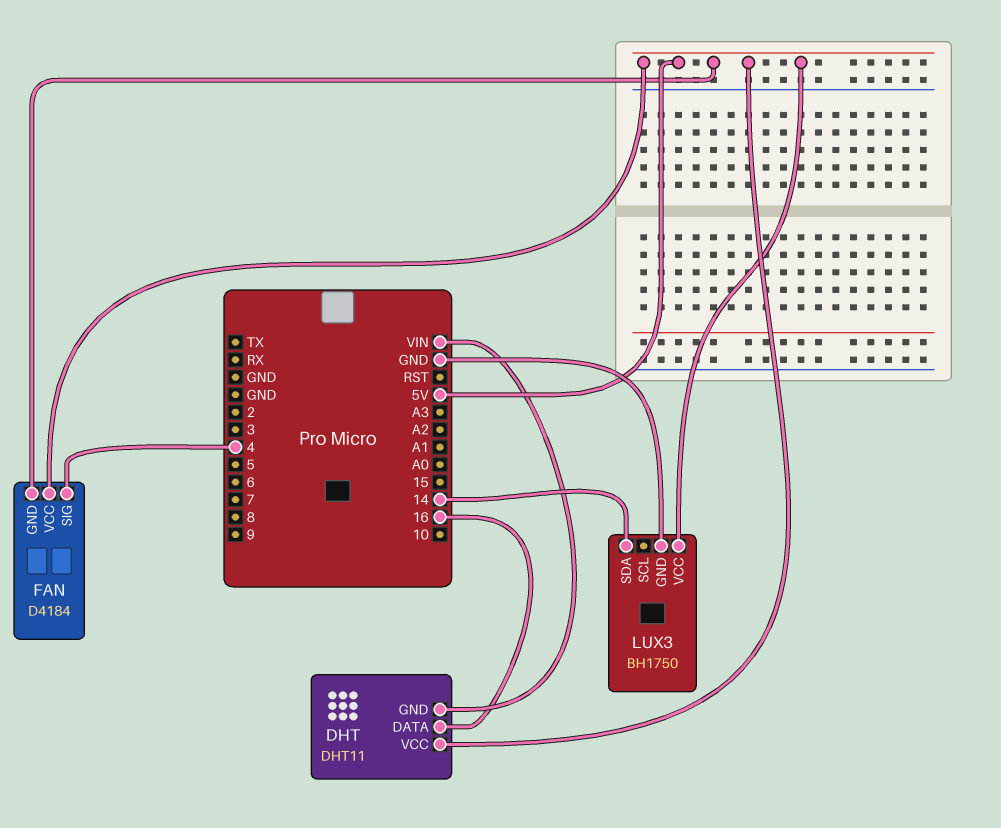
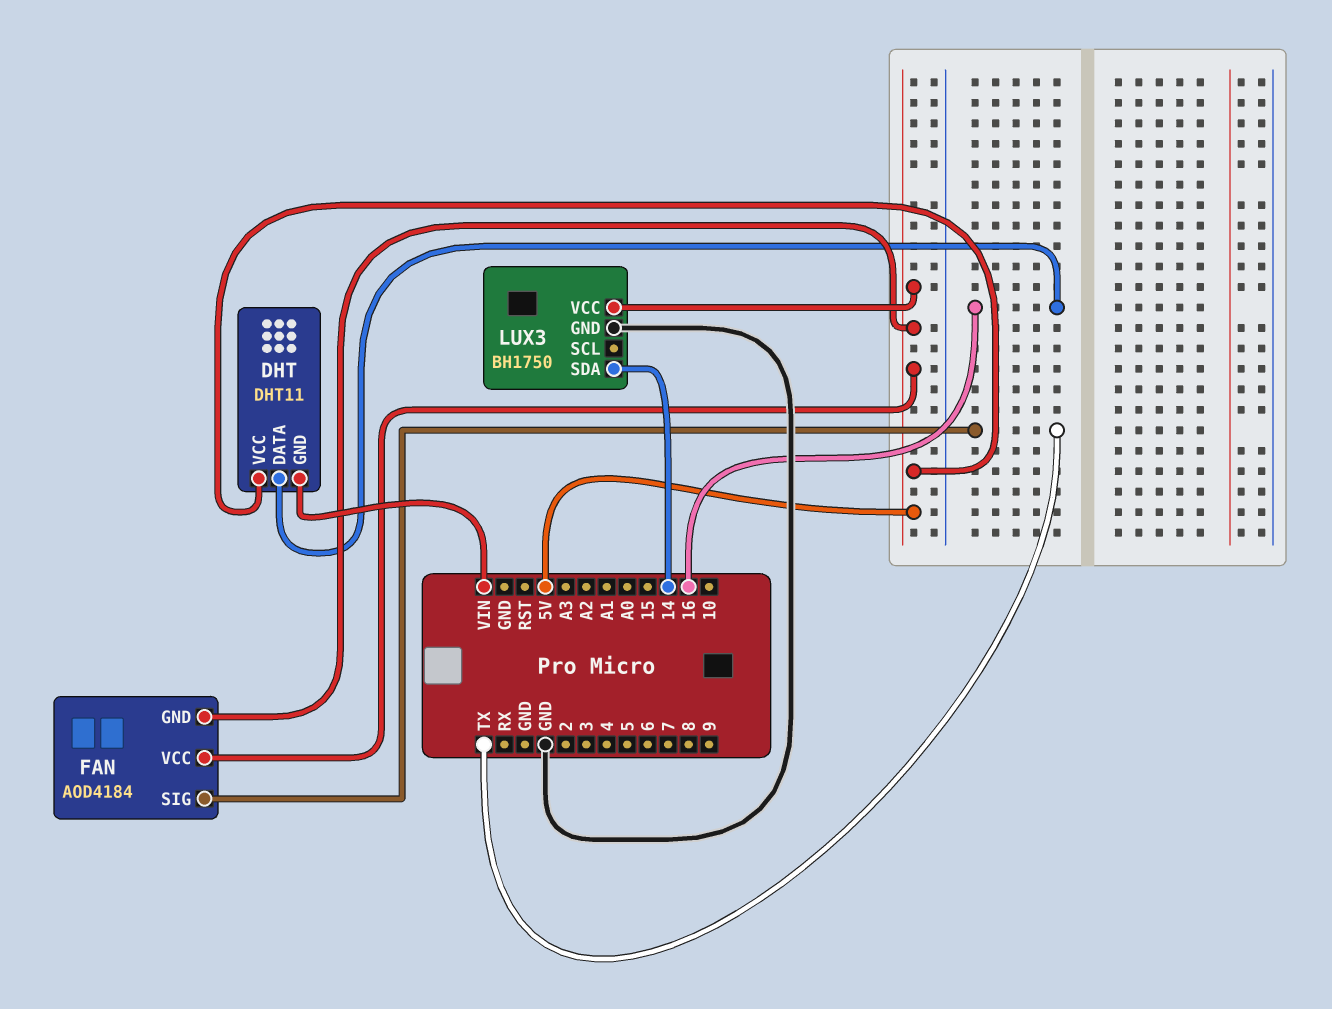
FAN: D4184 -> AOD4184
FAN pin SIG: 4 -> TX

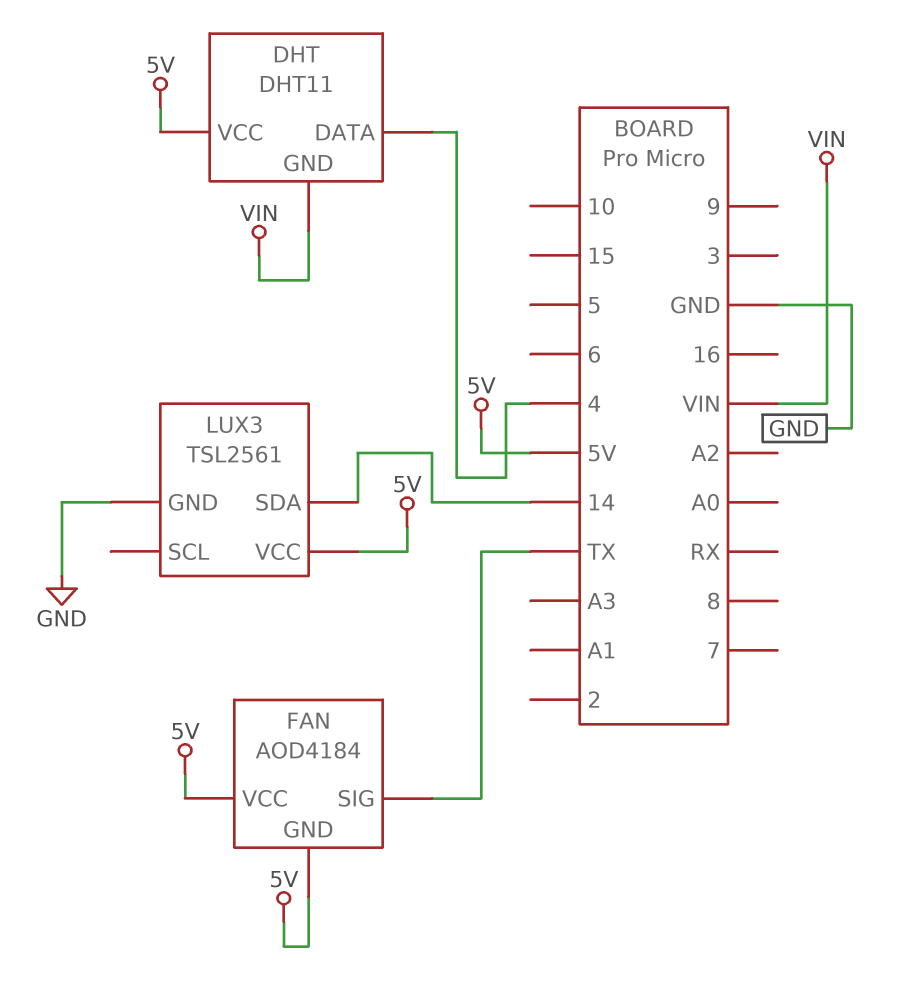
DHT pin DATA: 16 -> 4
LUX3: BH1750 -> TSL2561

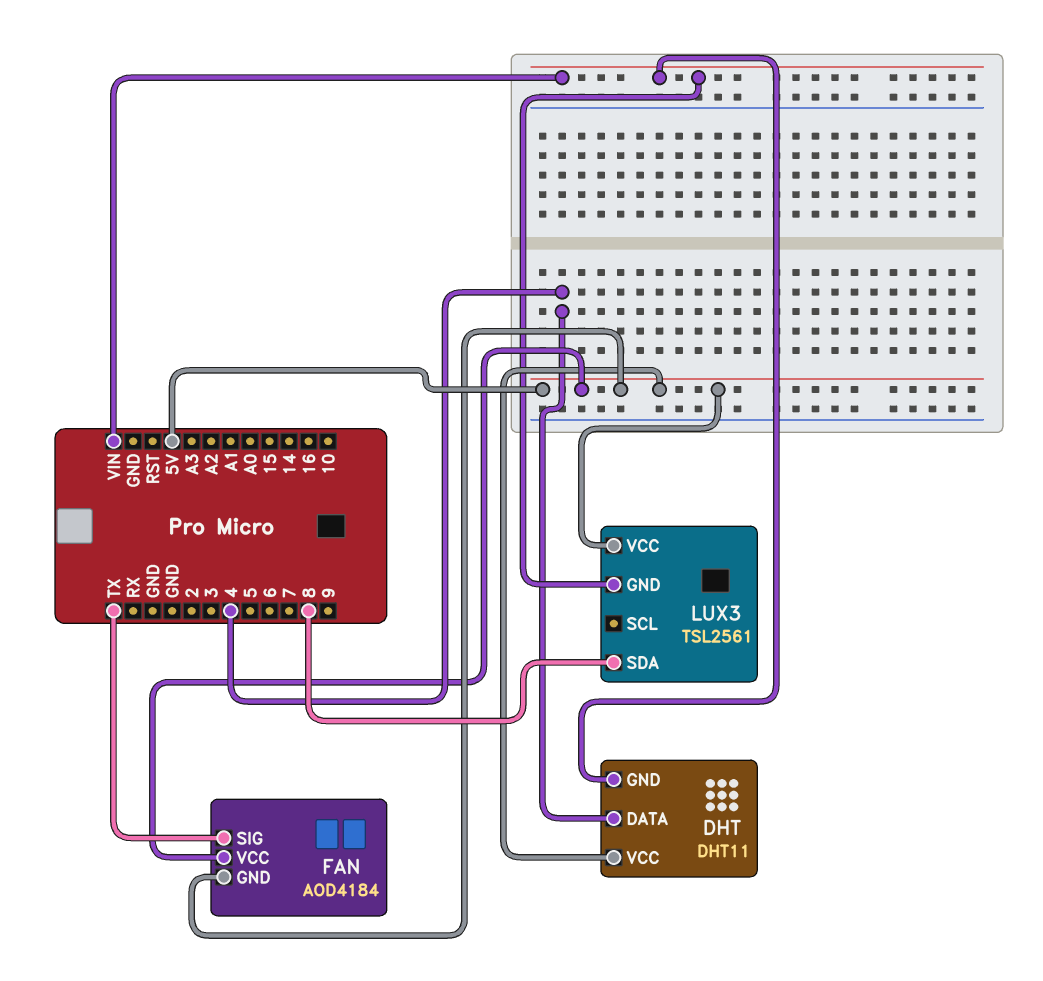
LUX3 pin GND: GND -> VIN
LUX3 pin SDA: 14 -> 8

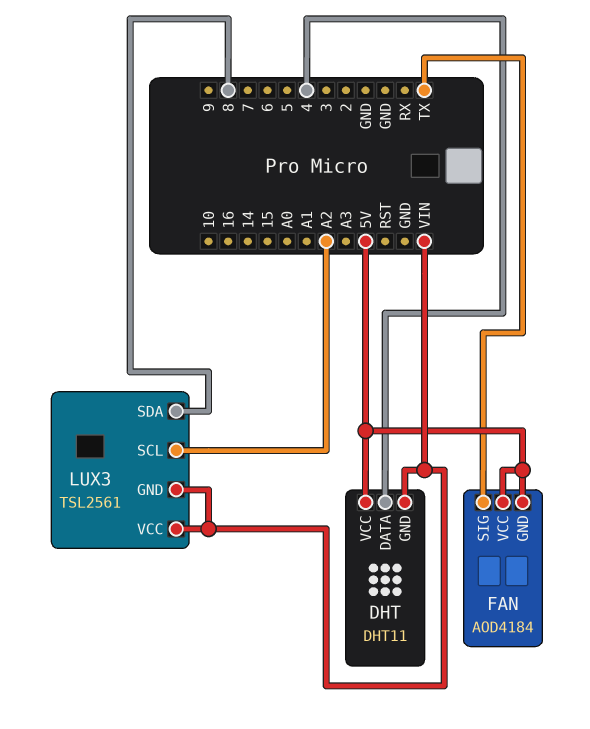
LUX3 pin SCL: none -> A2
LUX3 pin VCC: 5V -> VIN

